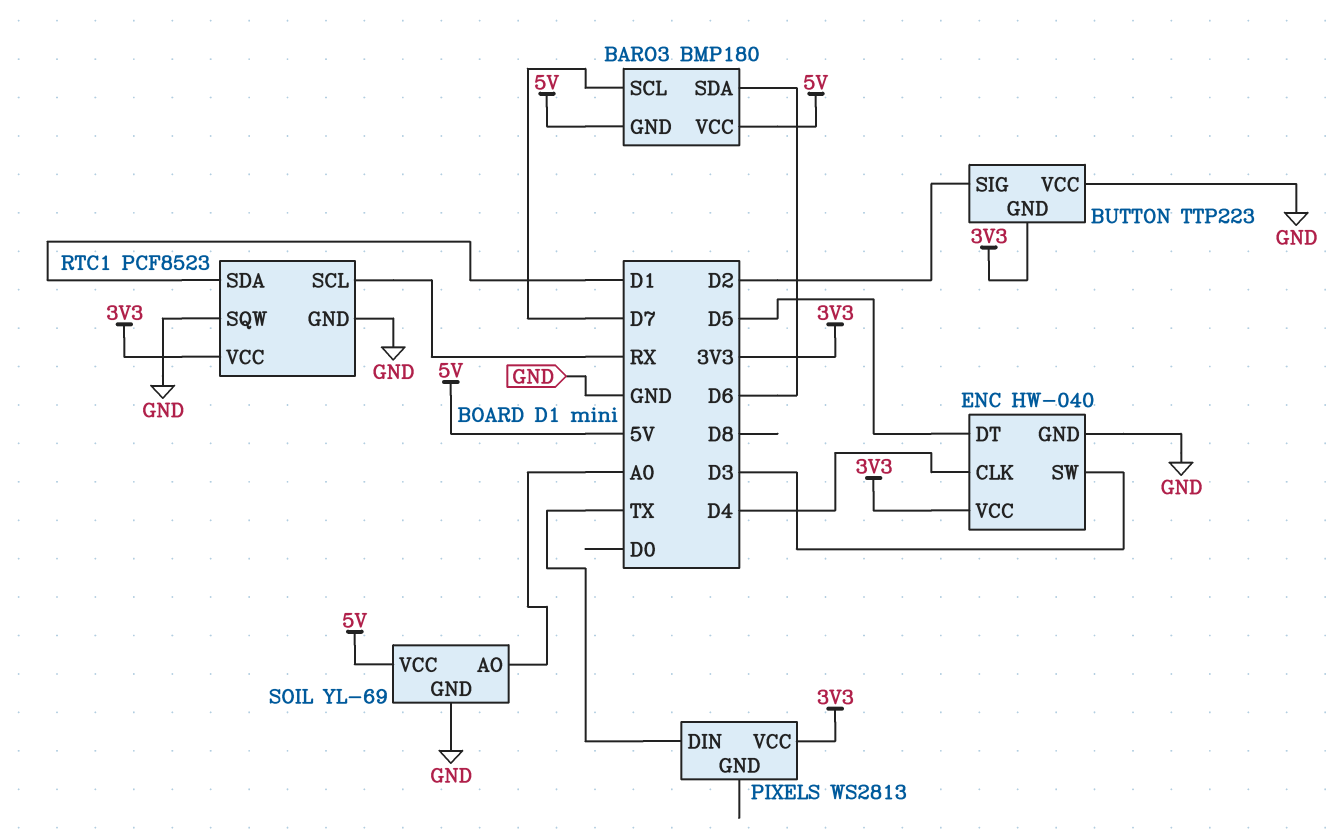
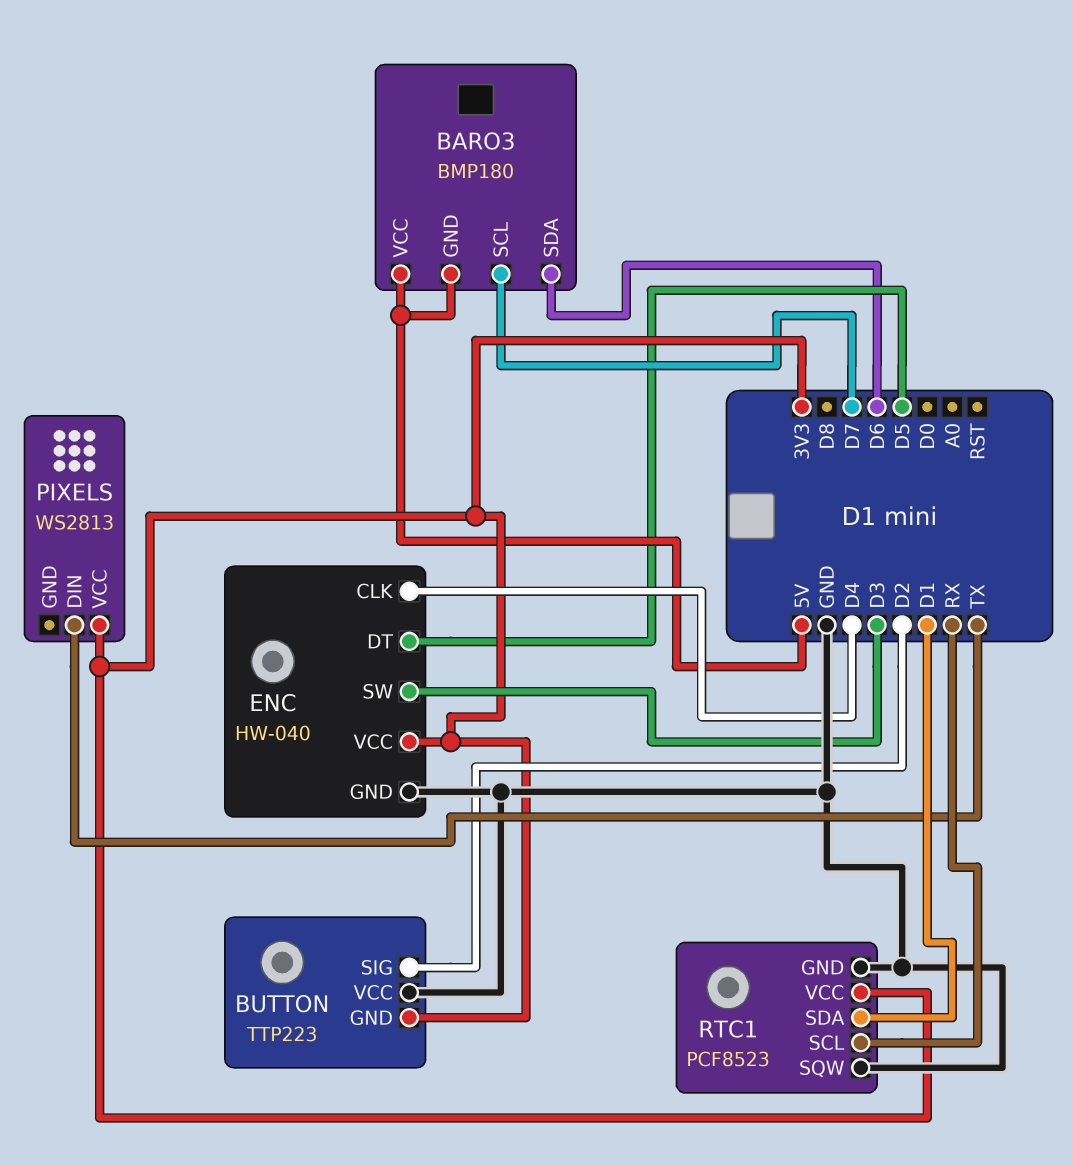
SOIL: YL-69 -> none
SOIL pin AO: A0 -> none
SOIL pin GND: GND -> none
SOIL pin VCC: 5V -> none

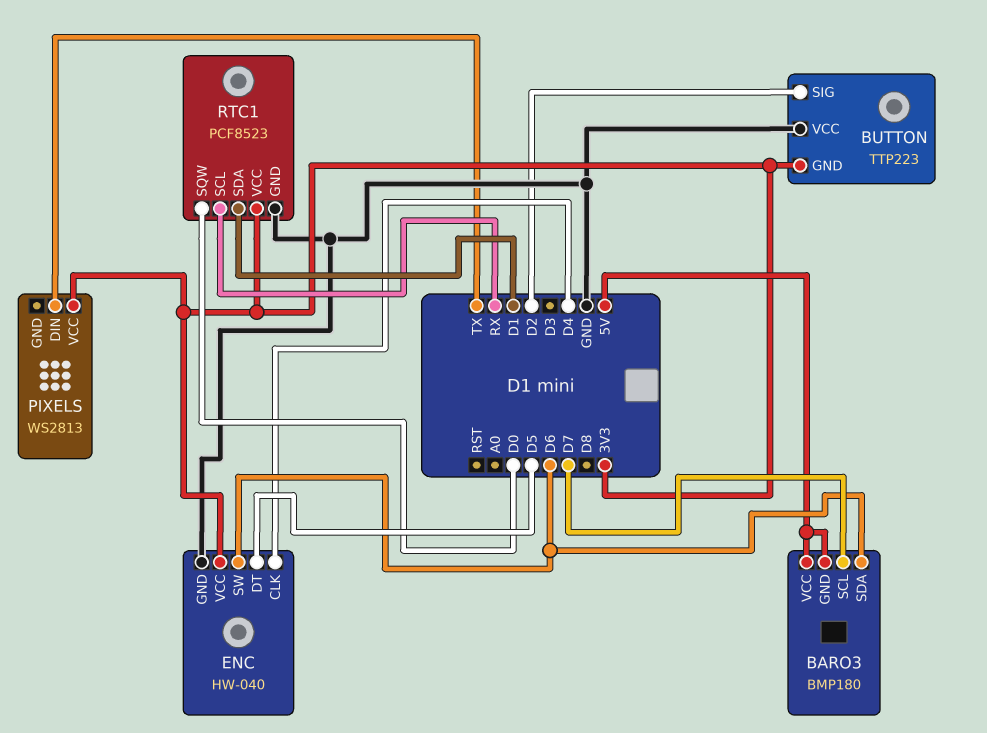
ENC pin SW: D3 -> D6
RTC1 pin SQW: GND -> D0

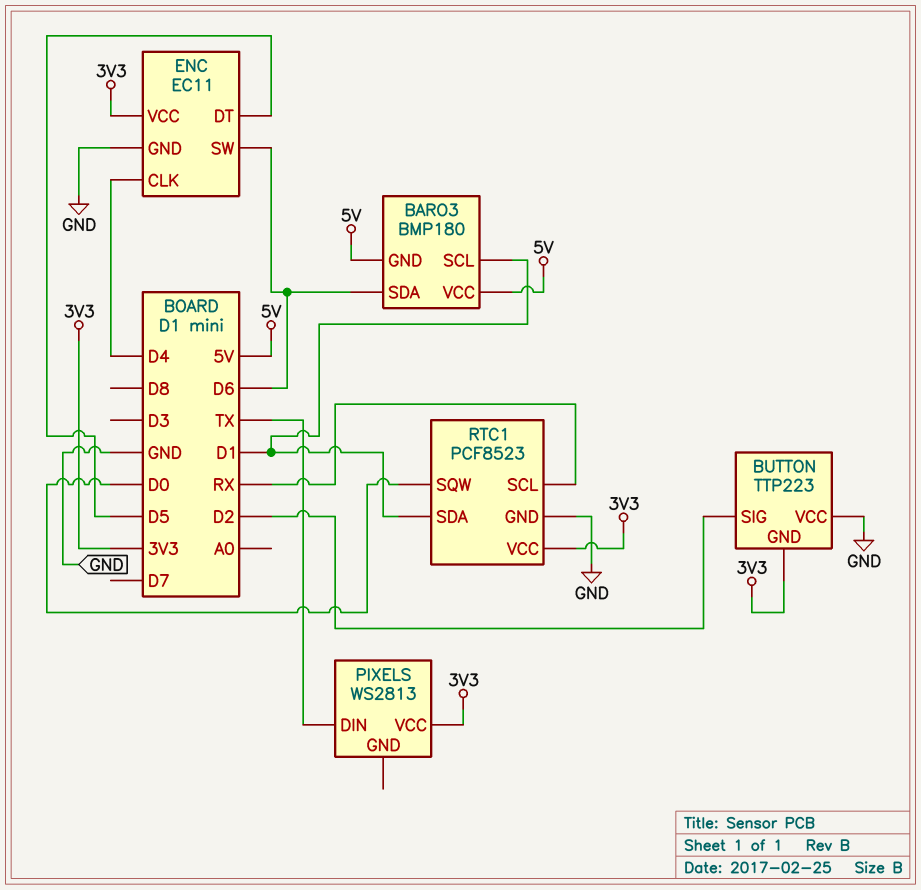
BARO3 pin SCL: D7 -> D1
ENC: HW-040 -> EC11

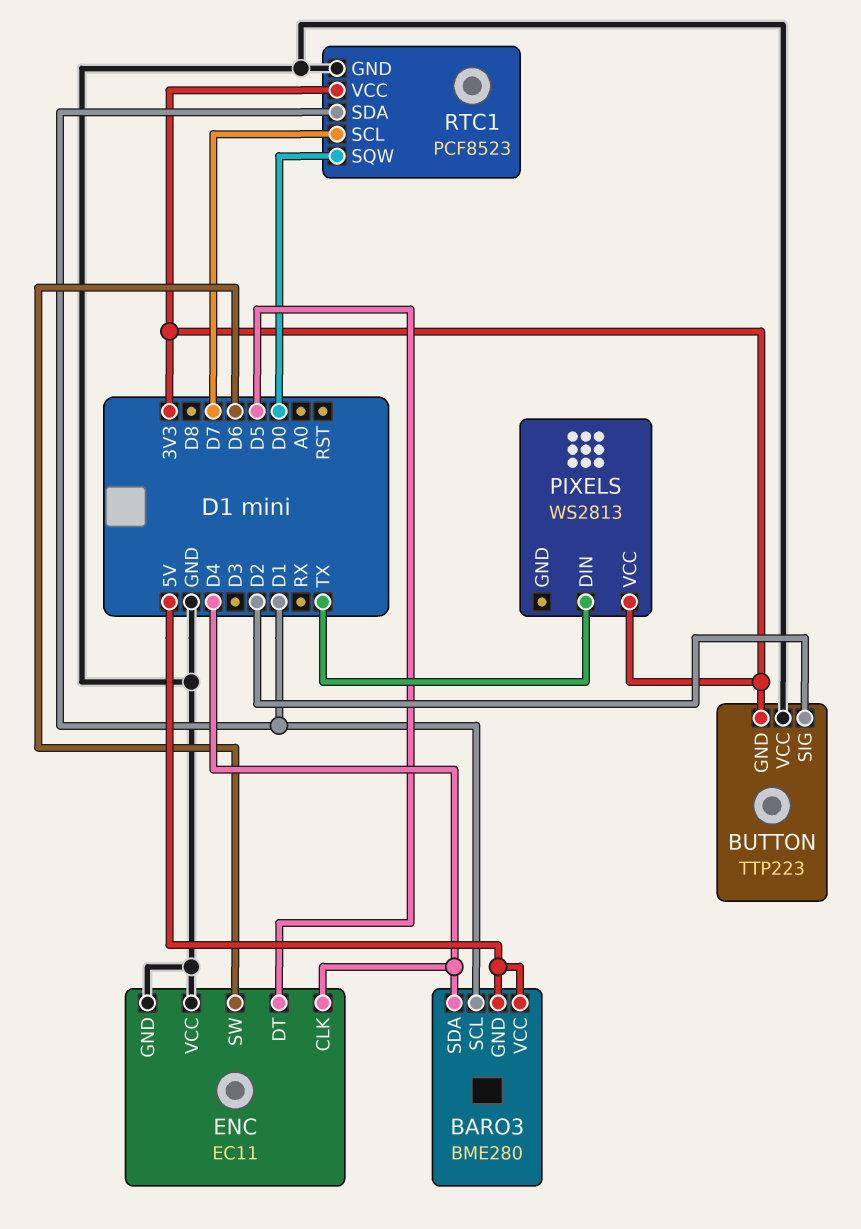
BARO3: BMP180 -> BME280
BARO3 pin SDA: D6 -> D4
ENC pin VCC: 3V3 -> GND
RTC1 pin SCL: RX -> D7

